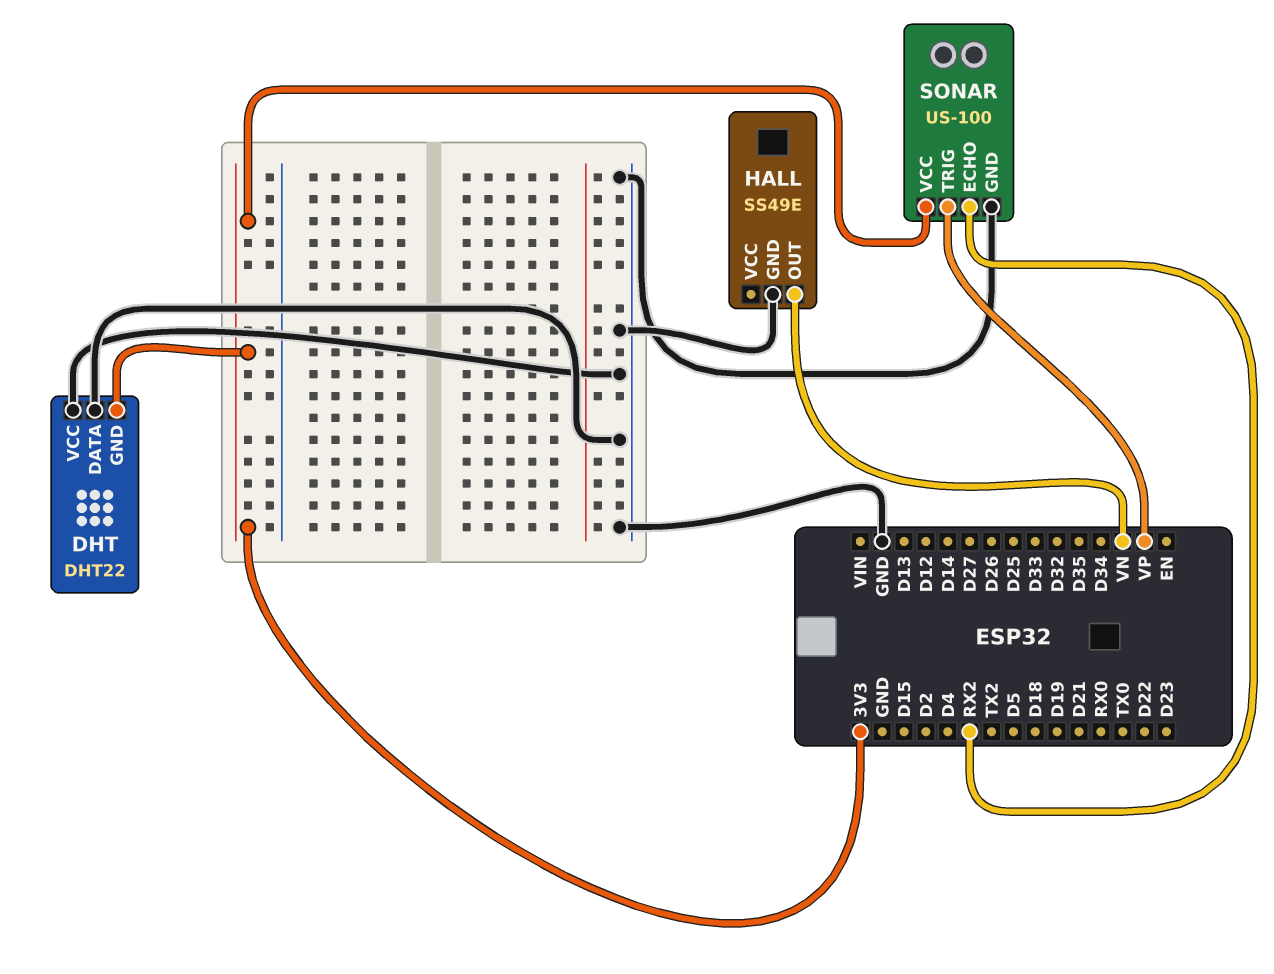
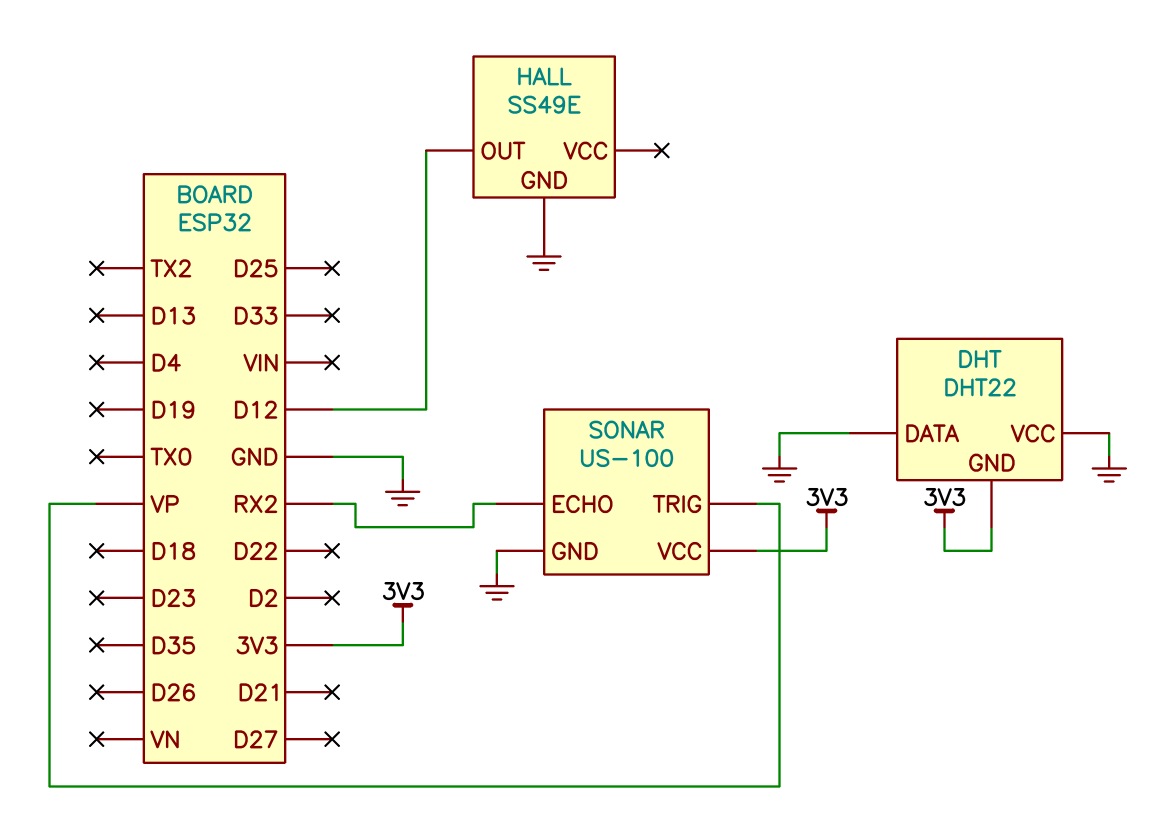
HALL pin OUT: VN -> D12

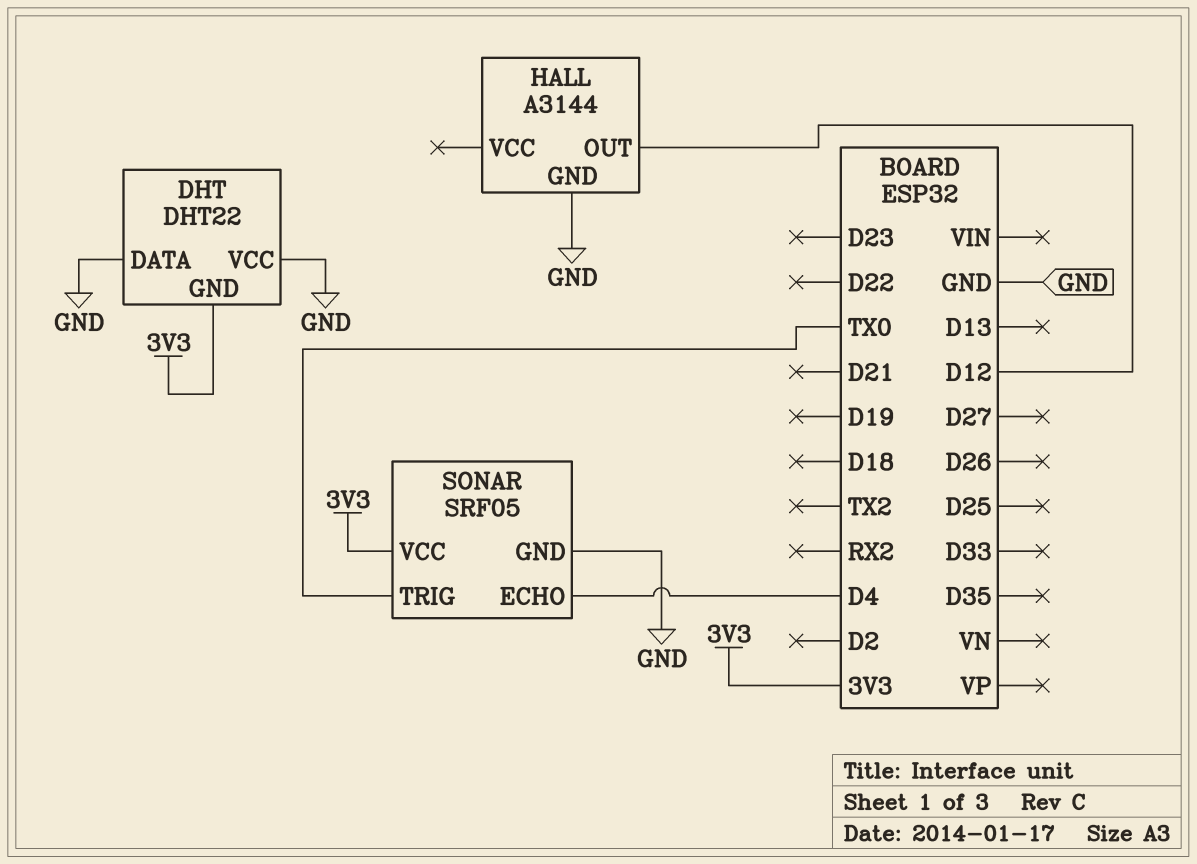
HALL: SS49E -> A3144
SONAR: US-100 -> SRF05
SONAR pin ECHO: RX2 -> D4
SONAR pin TRIG: VP -> TX0

